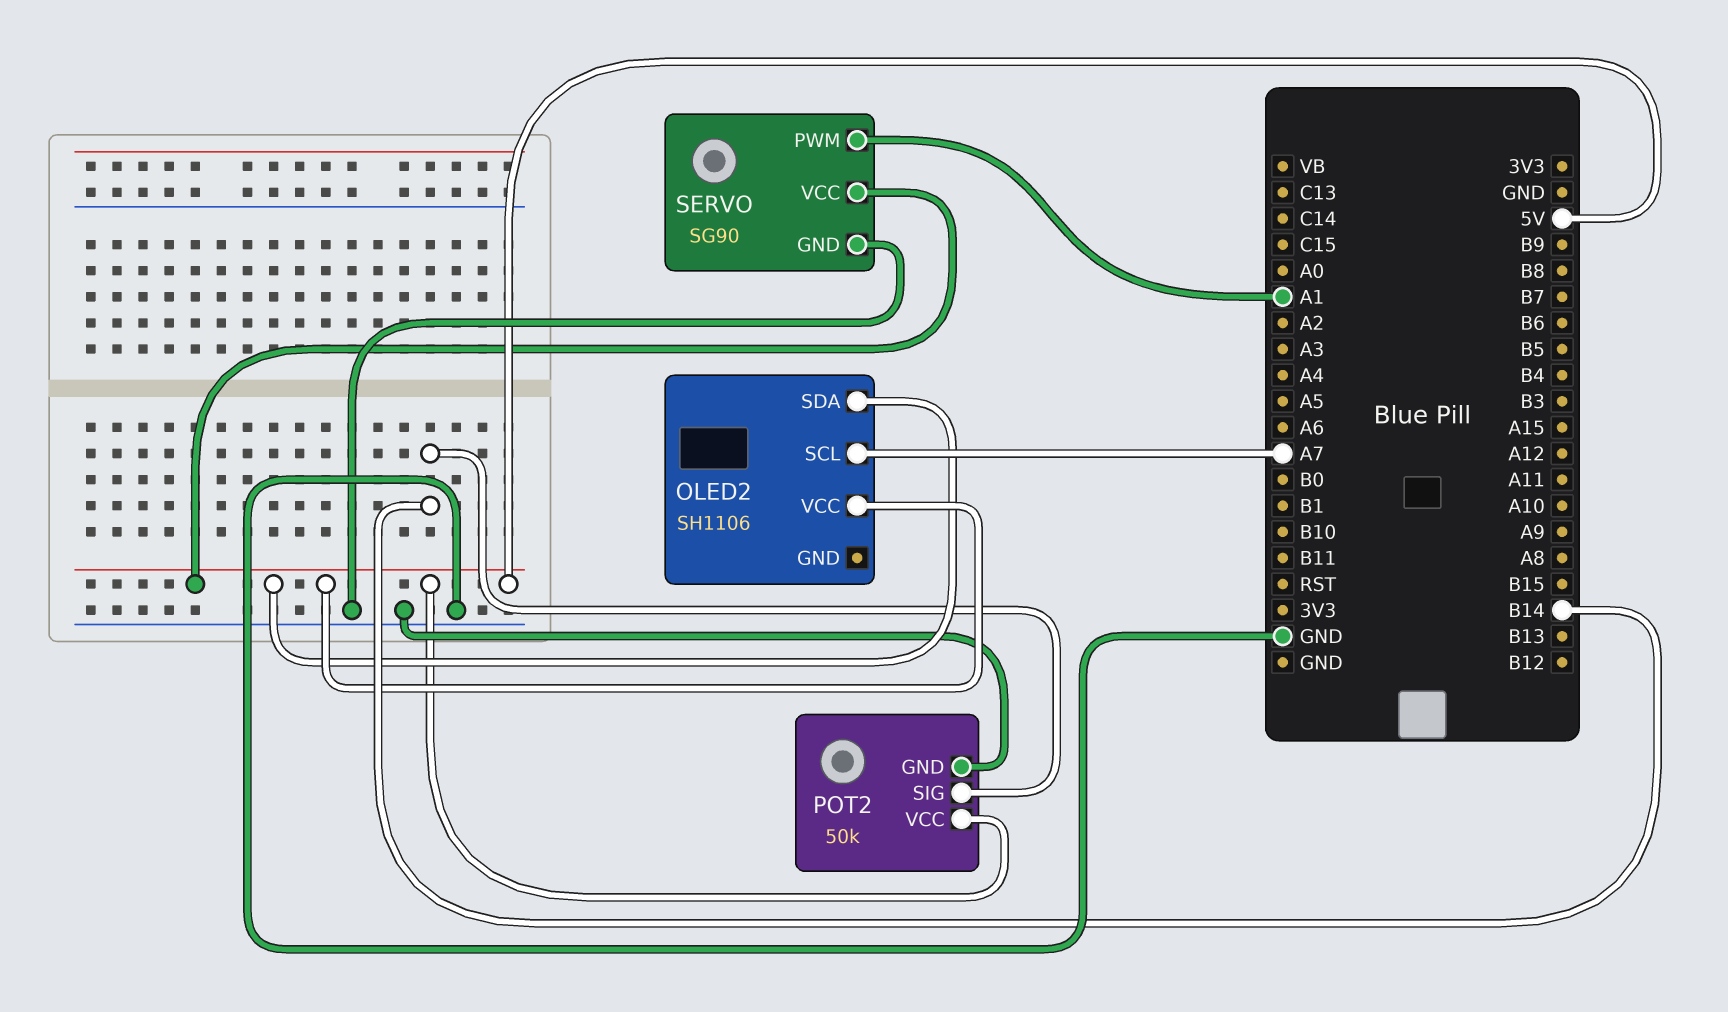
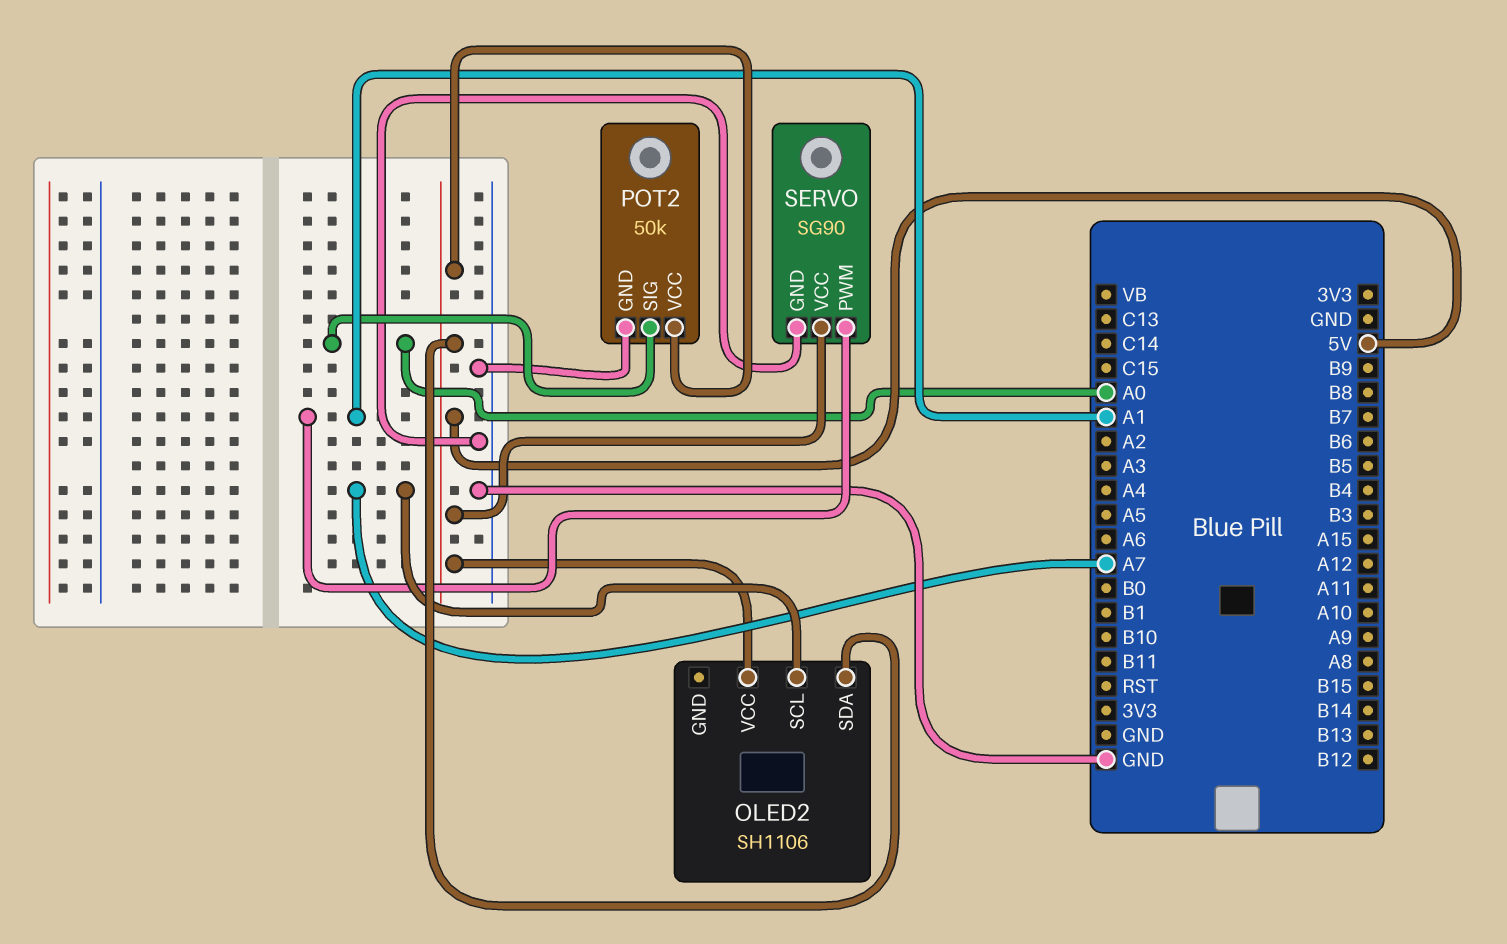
POT2 pin SIG: B14 -> A0

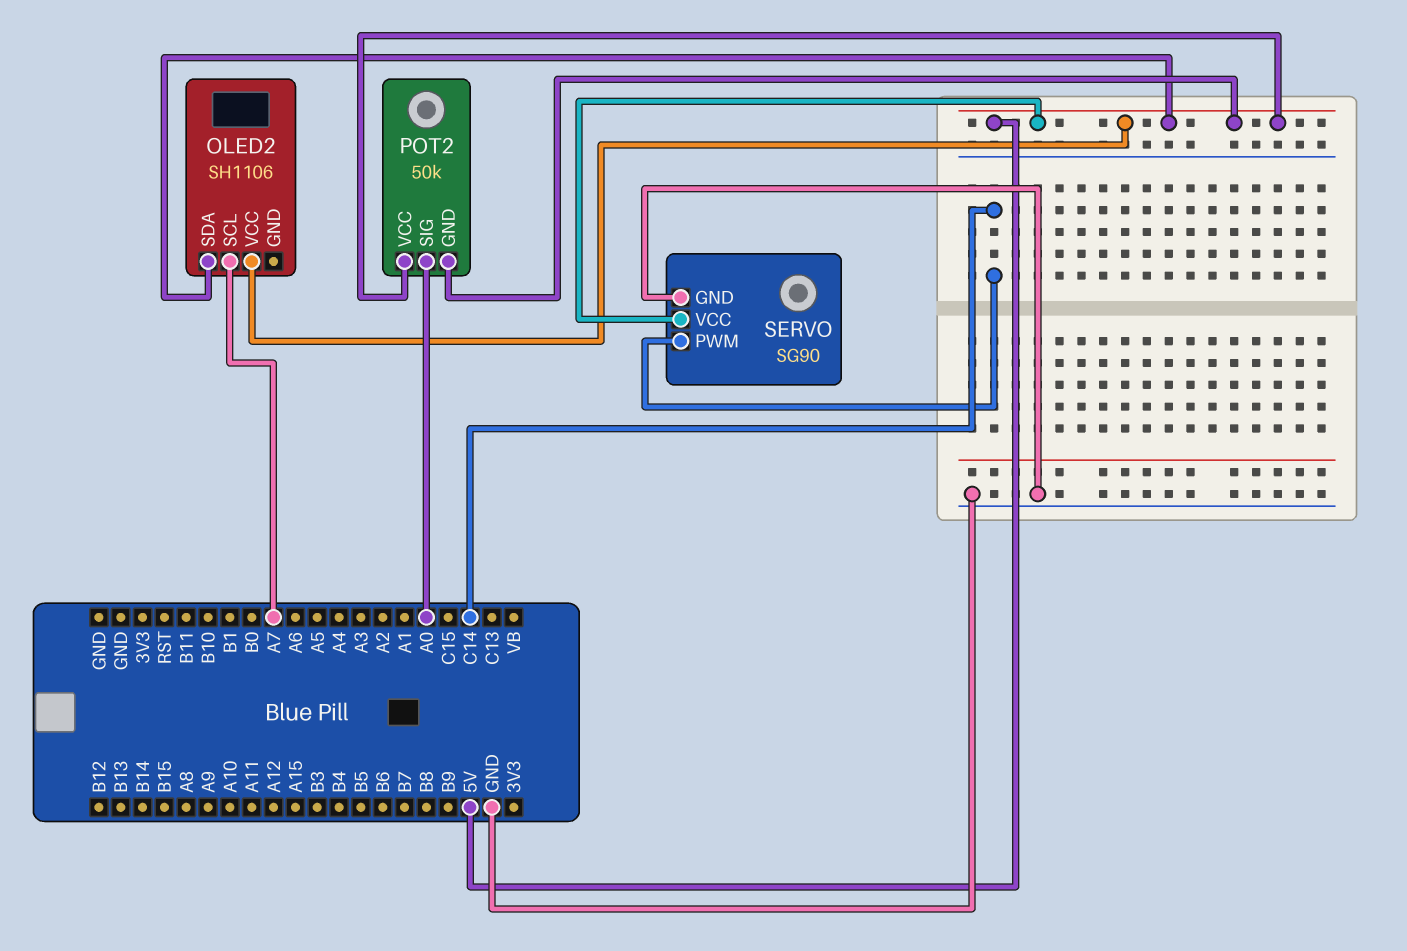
POT2 pin GND: GND -> 5V
SERVO pin PWM: A1 -> C14

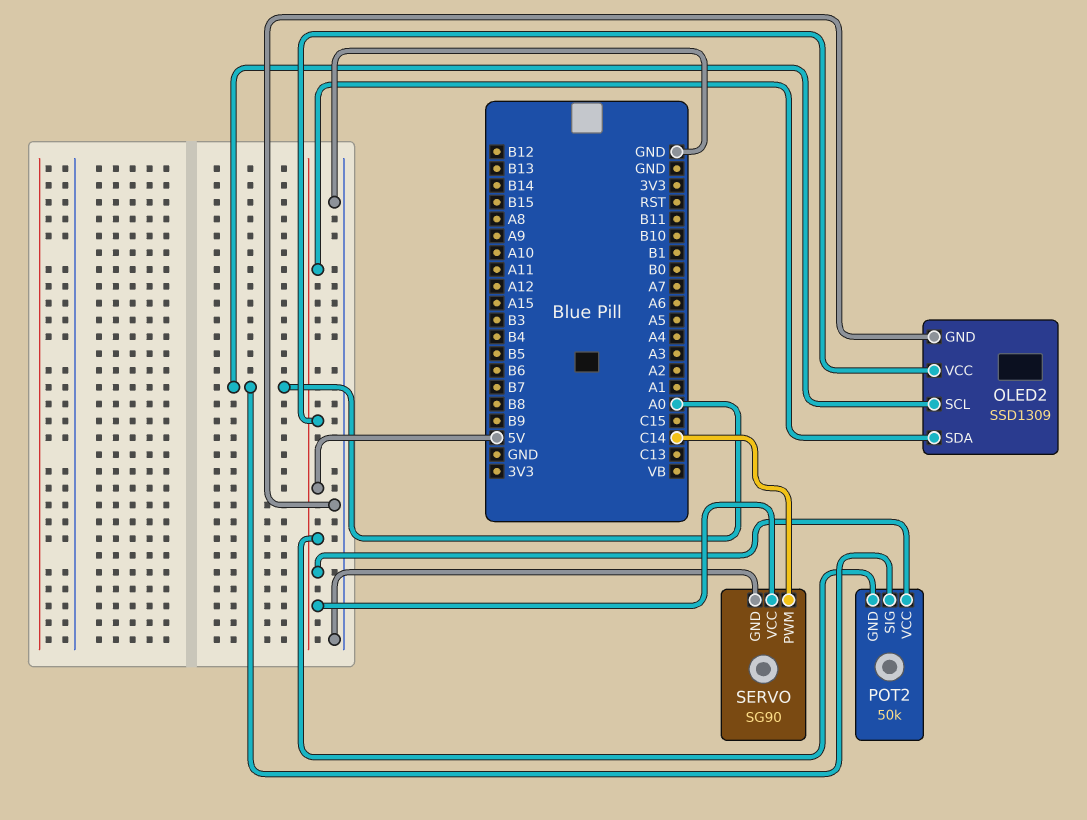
OLED2: SH1106 -> SSD1309
OLED2 pin GND: none -> GND
OLED2 pin SCL: A7 -> A0

